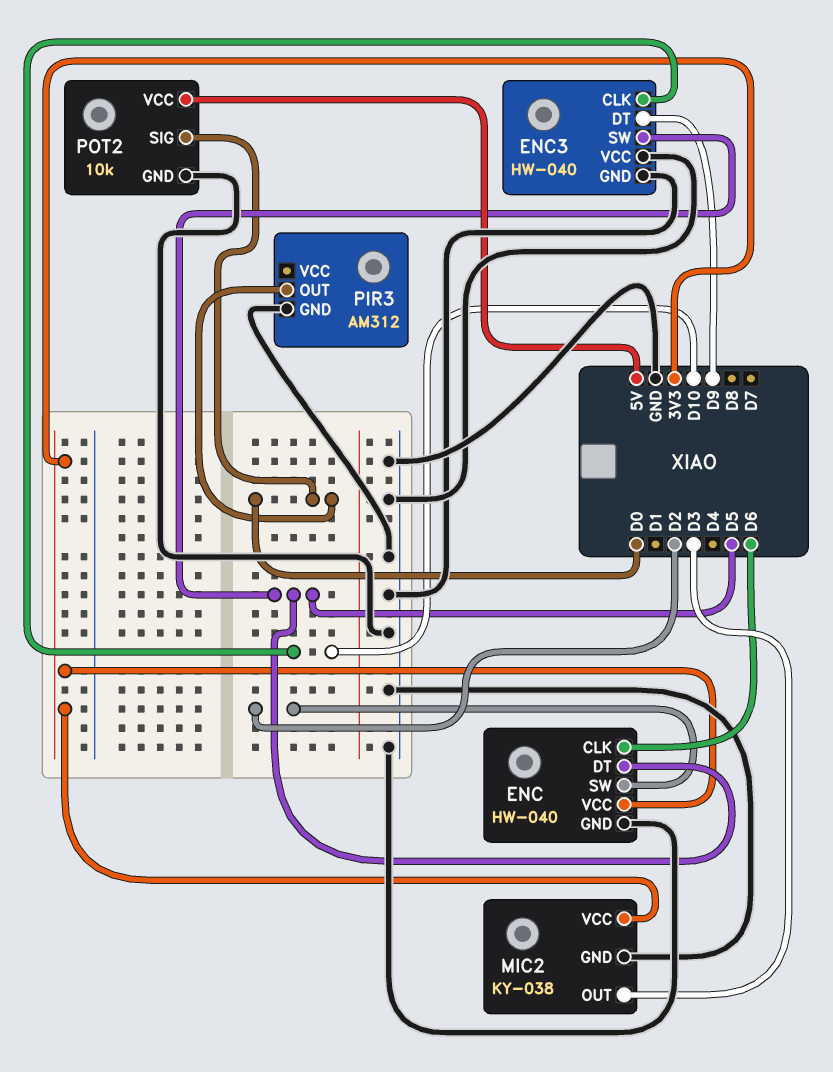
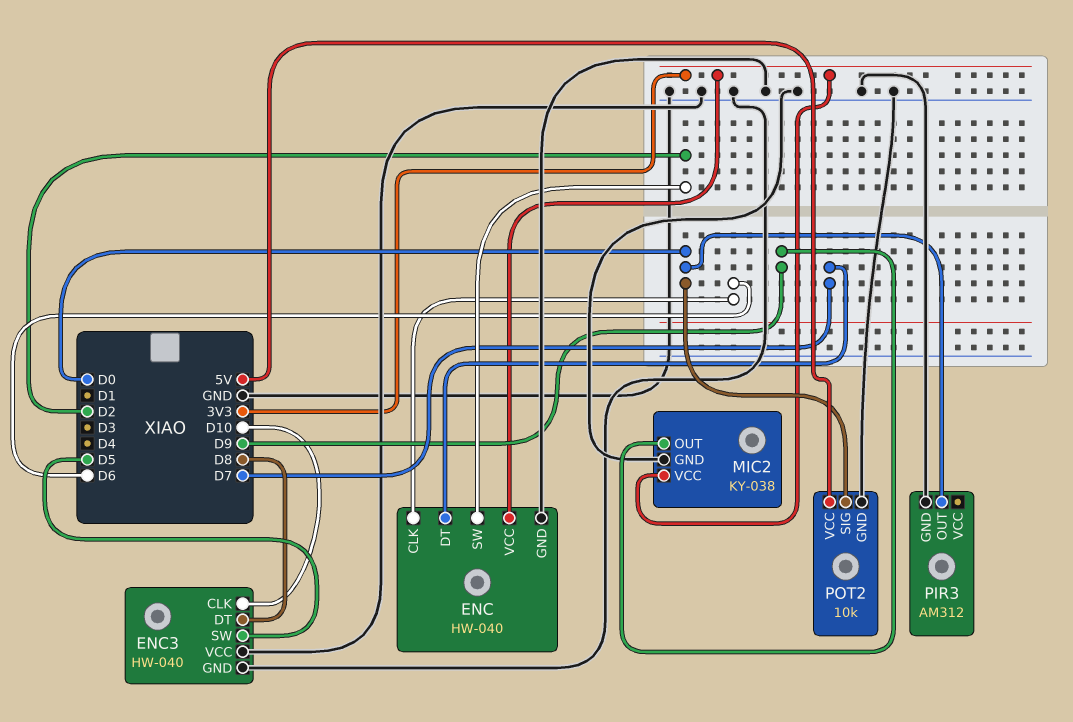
ENC pin DT: D5 -> D7
ENC3 pin DT: D9 -> D8
MIC2 pin OUT: D3 -> D9

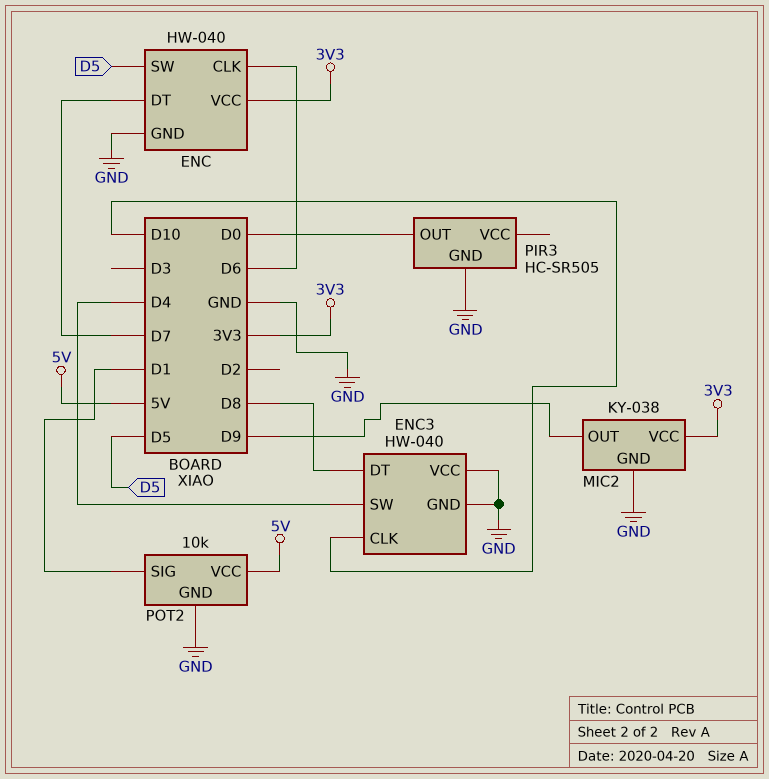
ENC pin SW: D2 -> D5
ENC3 pin SW: D5 -> D4
PIR3: AM312 -> HC-SR505
POT2 pin SIG: D0 -> D1

